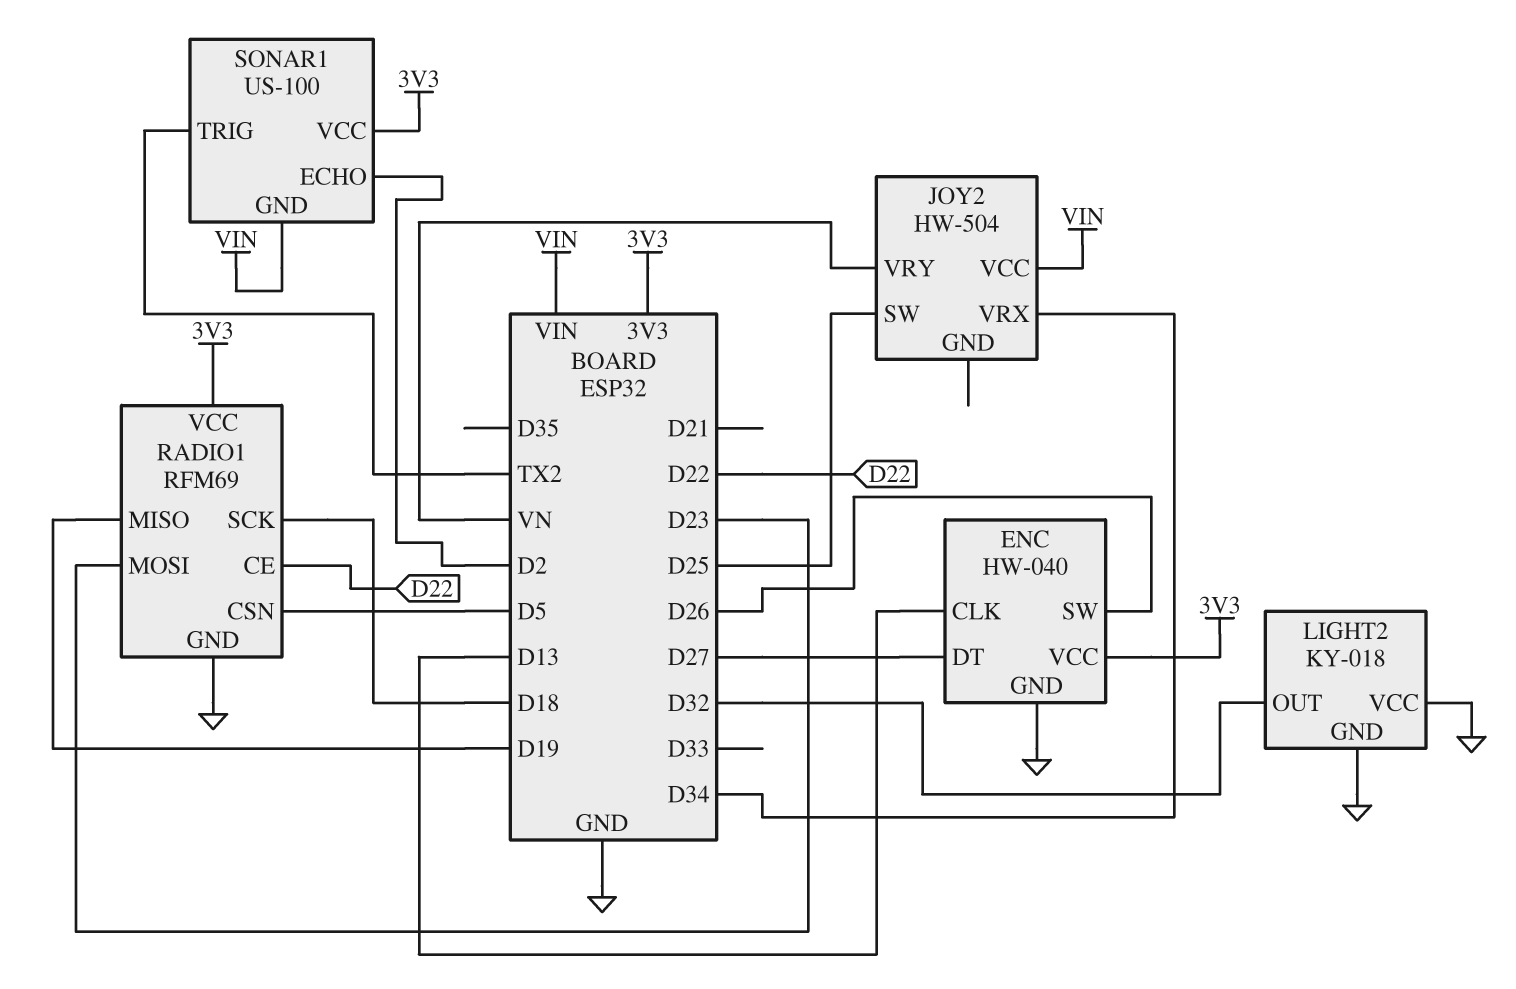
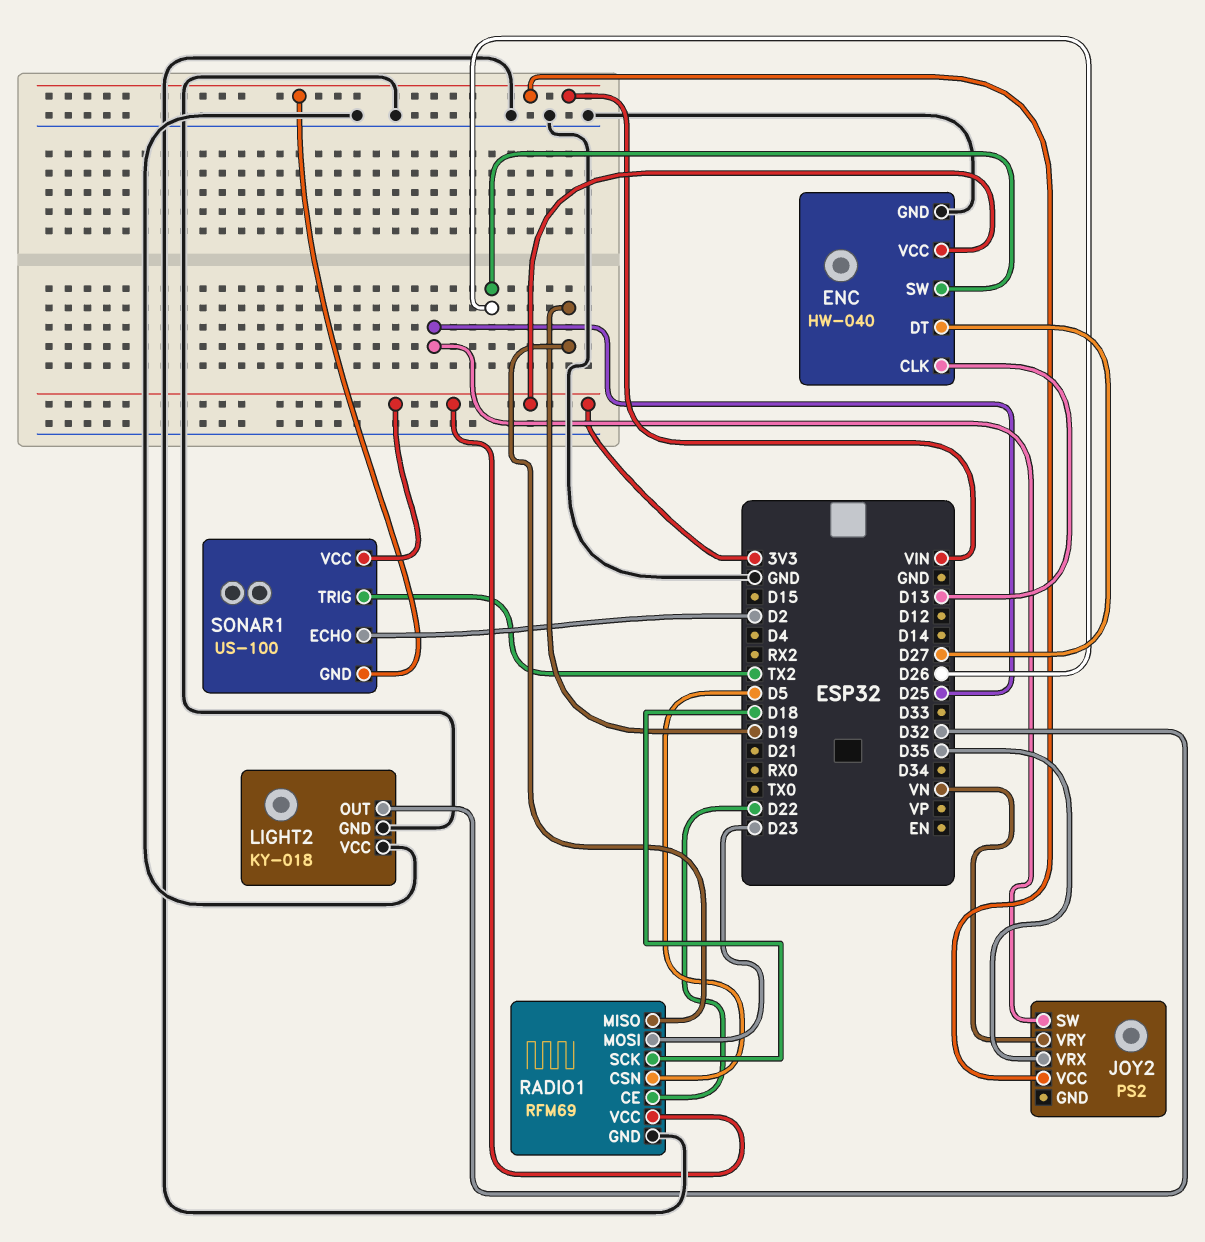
JOY2: HW-504 -> PS2
JOY2 pin VRX: D34 -> D35

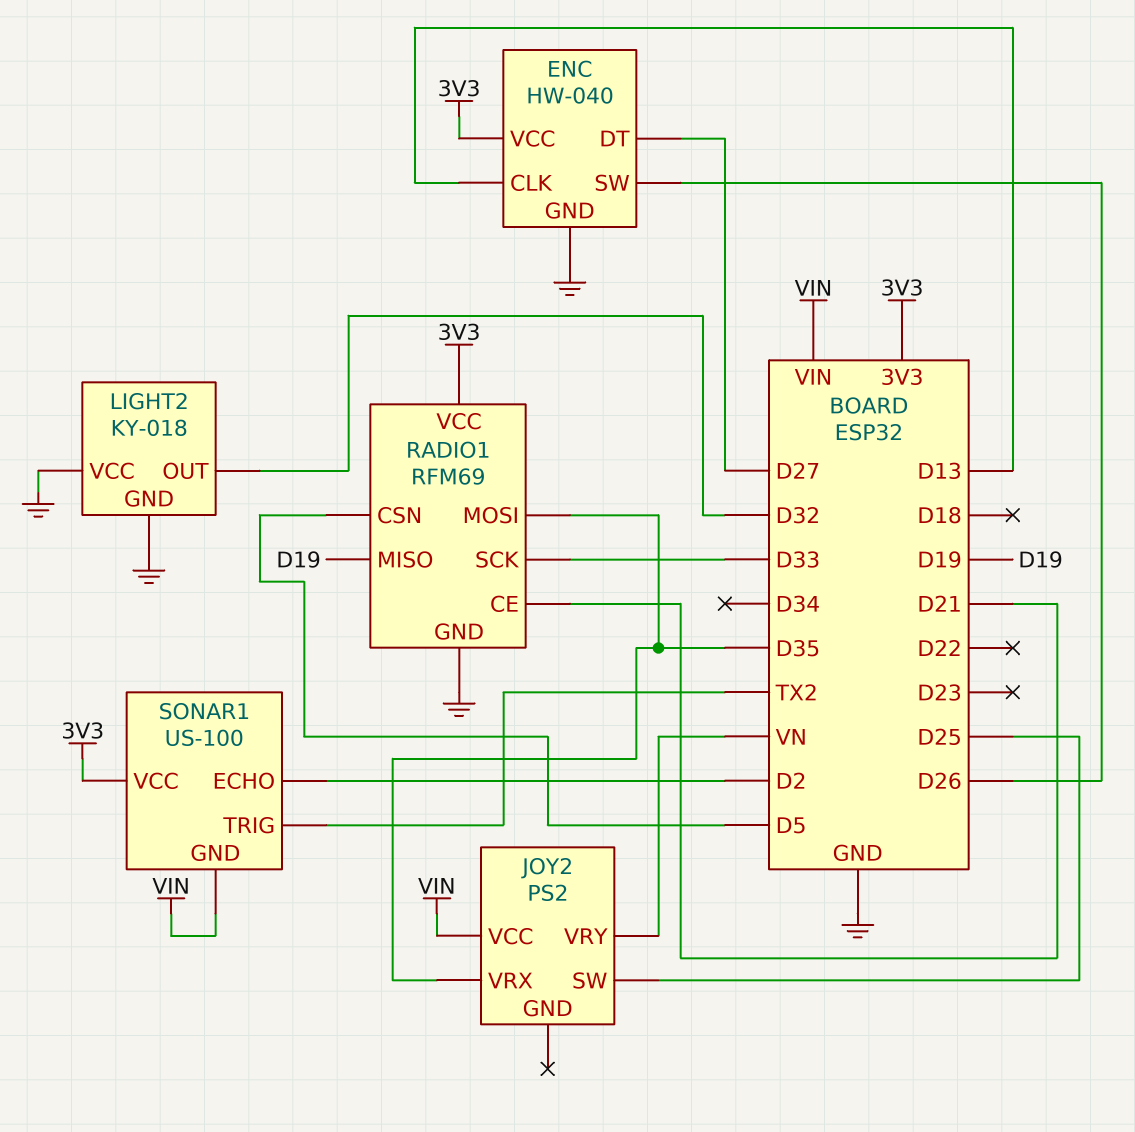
RADIO1 pin CE: D22 -> D21
RADIO1 pin MOSI: D23 -> D35
RADIO1 pin SCK: D18 -> D33

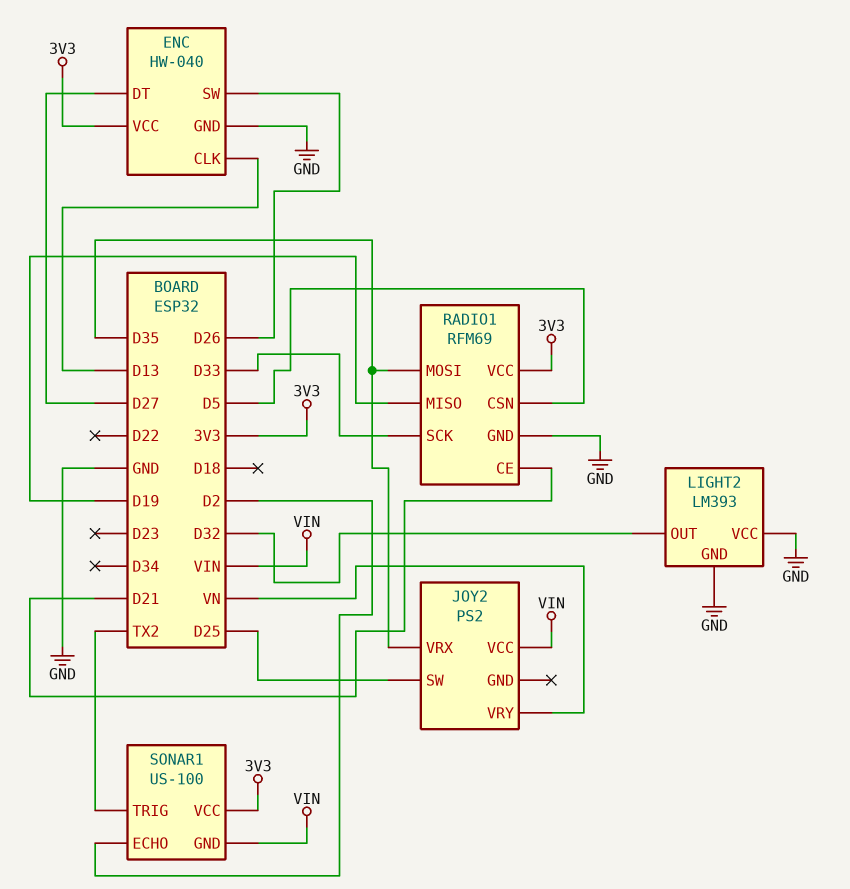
LIGHT2: KY-018 -> LM393

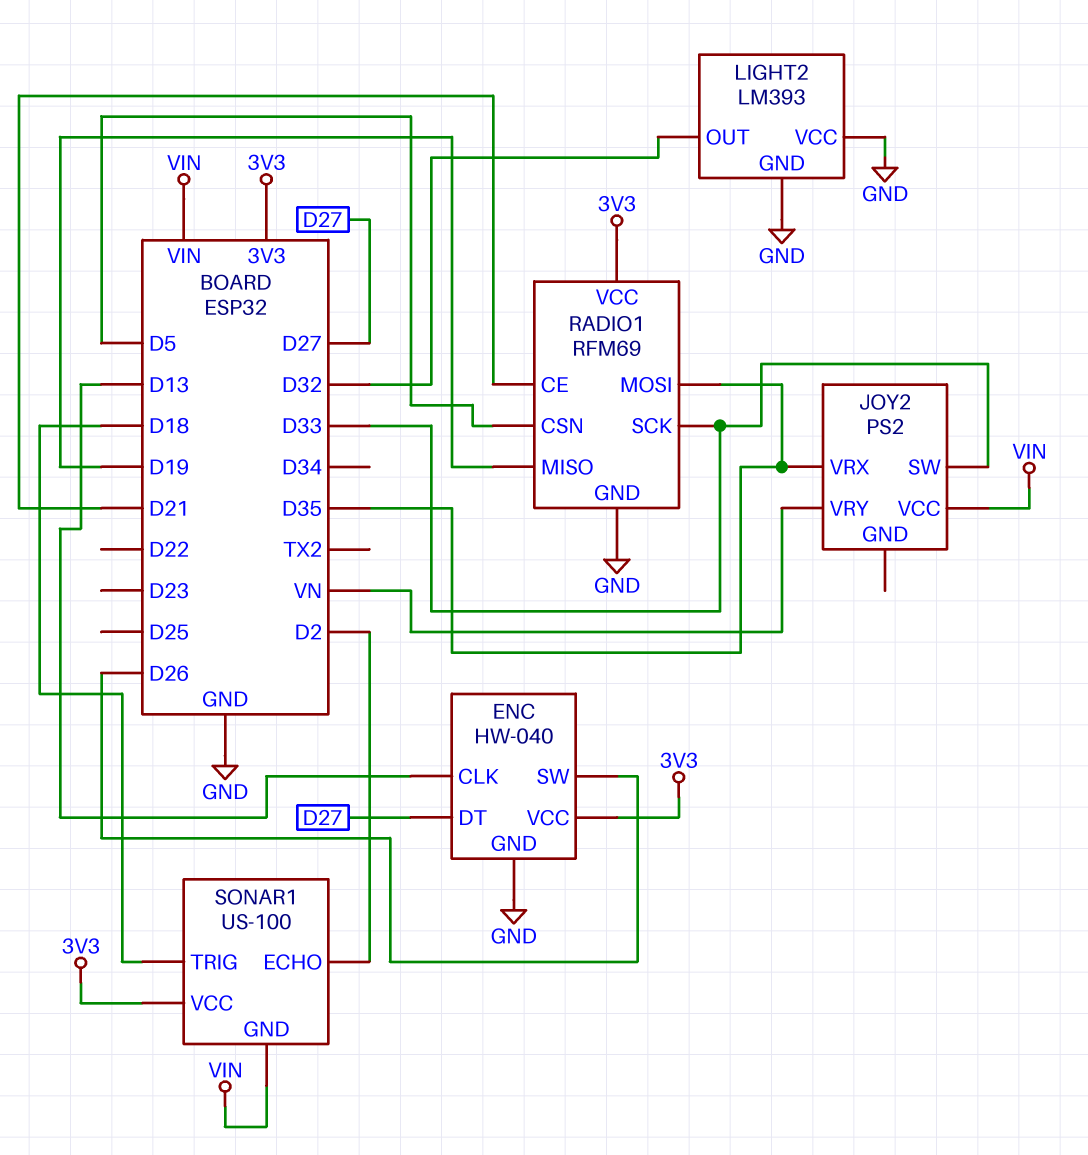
JOY2 pin SW: D25 -> D33
SONAR1 pin TRIG: TX2 -> D18

